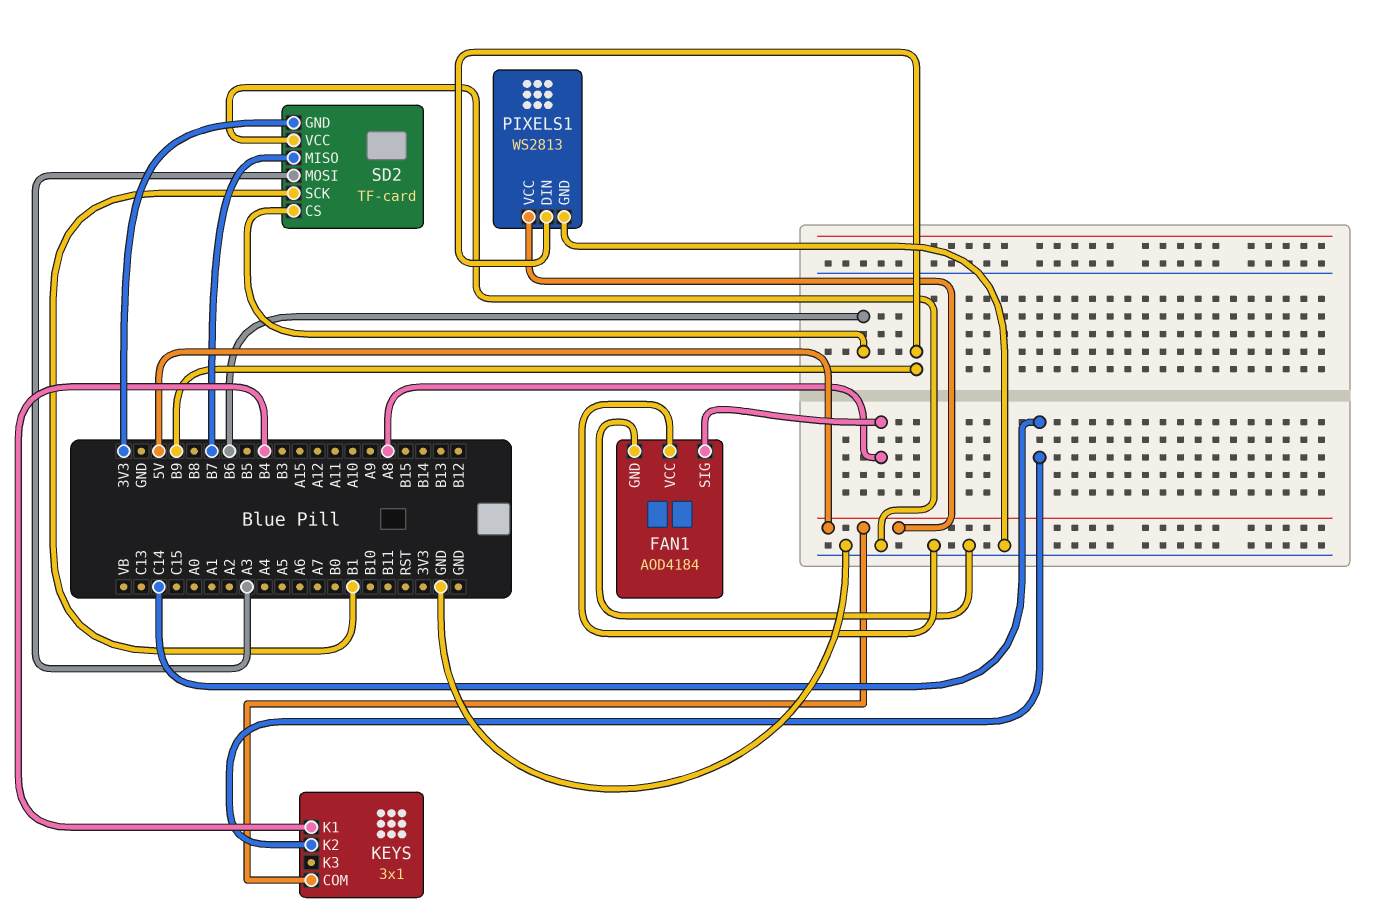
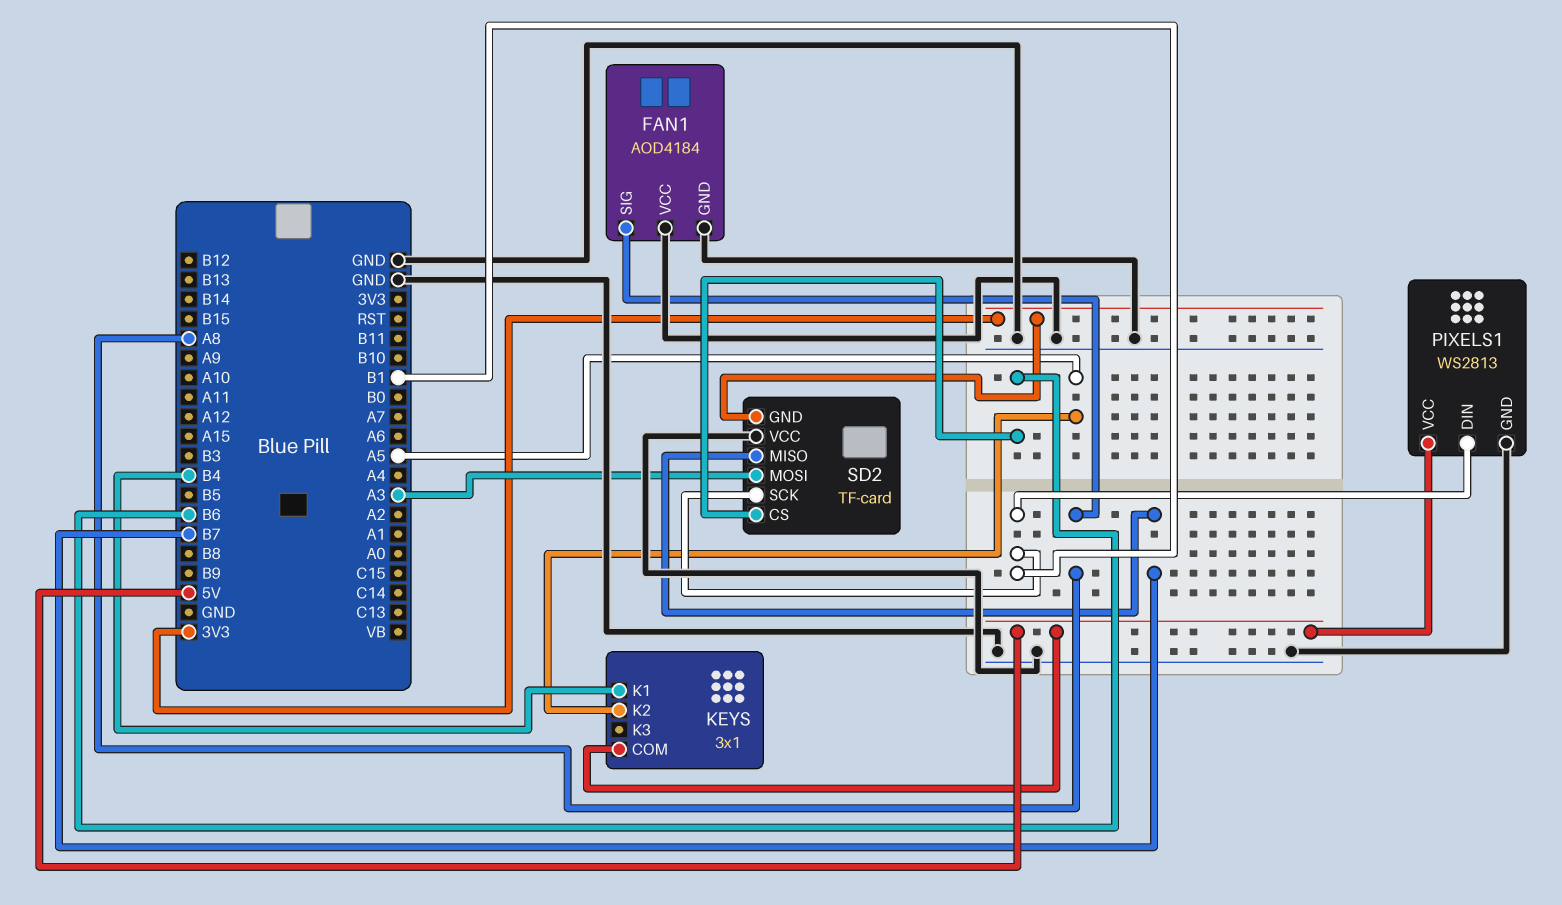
KEYS pin K2: C14 -> A5
PIXELS1 pin DIN: B9 -> B1

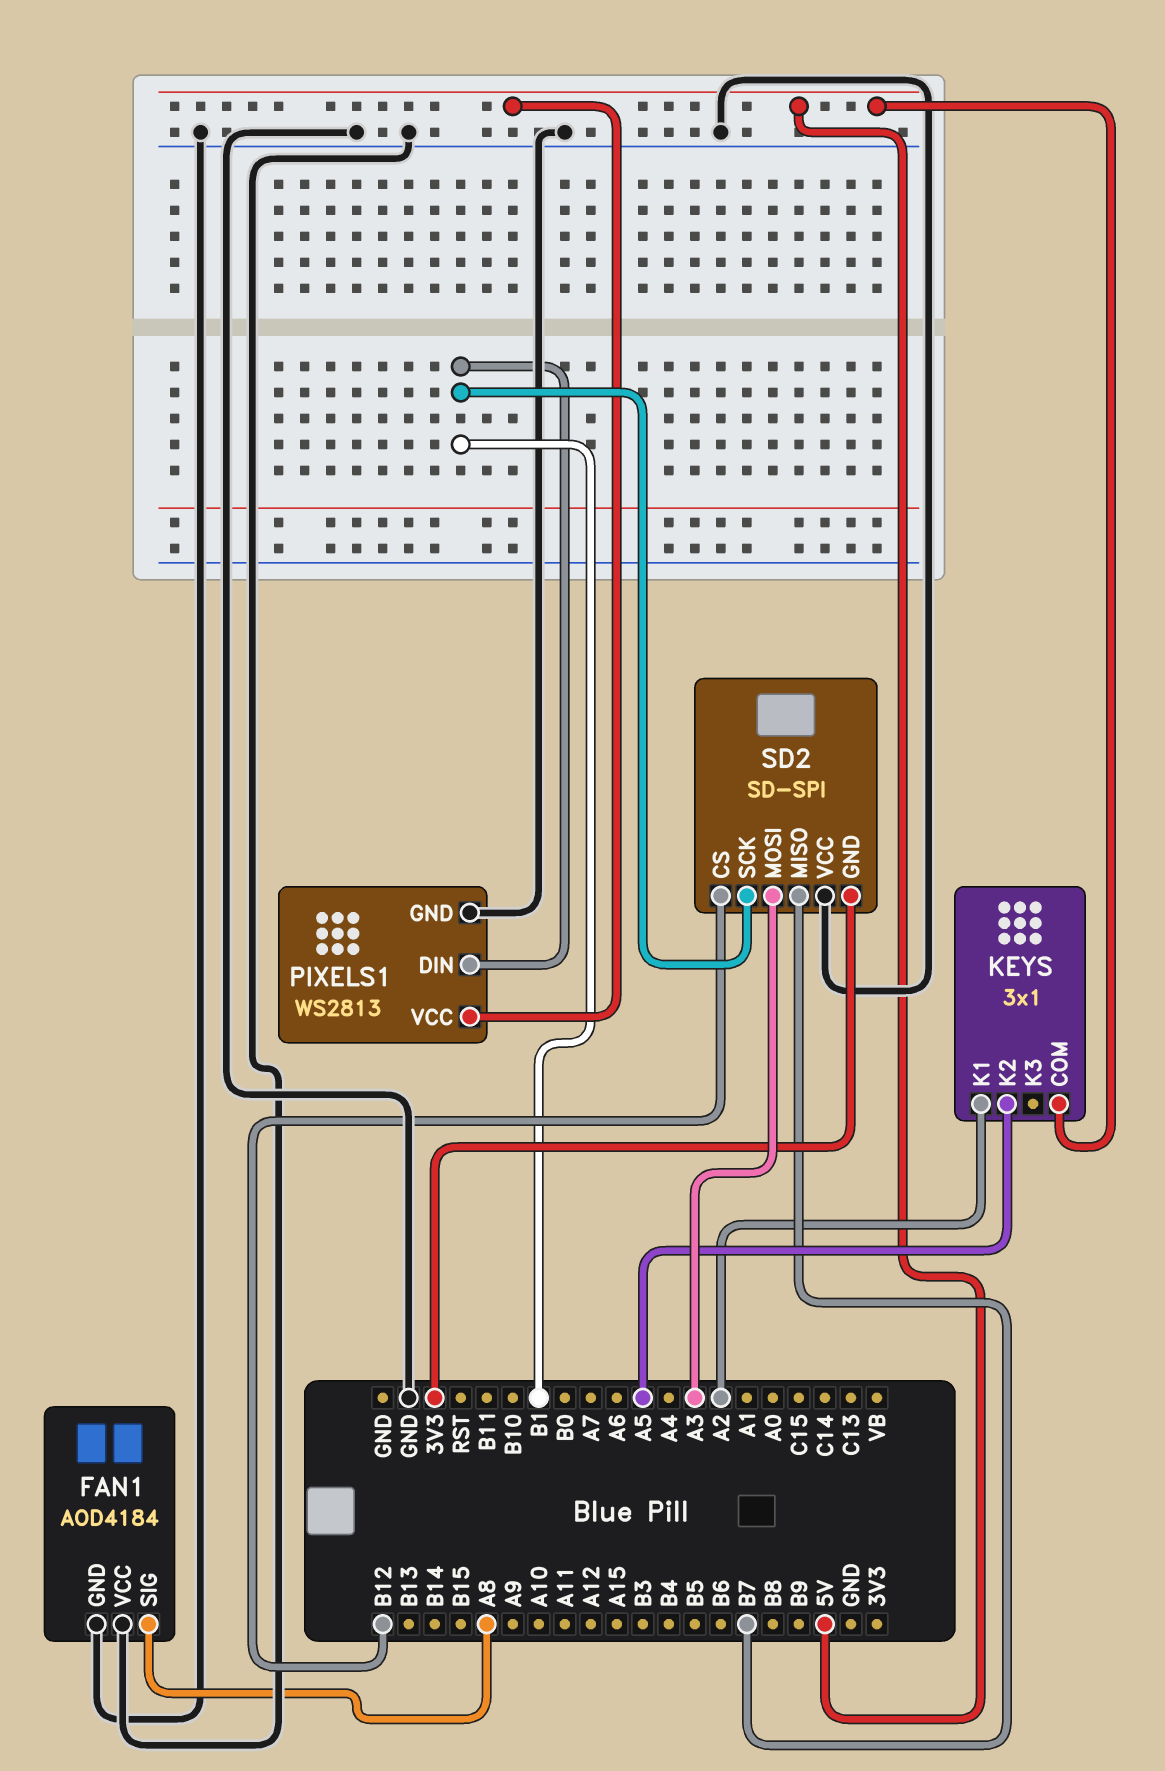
KEYS pin K1: B4 -> A2
SD2: TF-card -> SD-SPI
SD2 pin CS: B6 -> B12

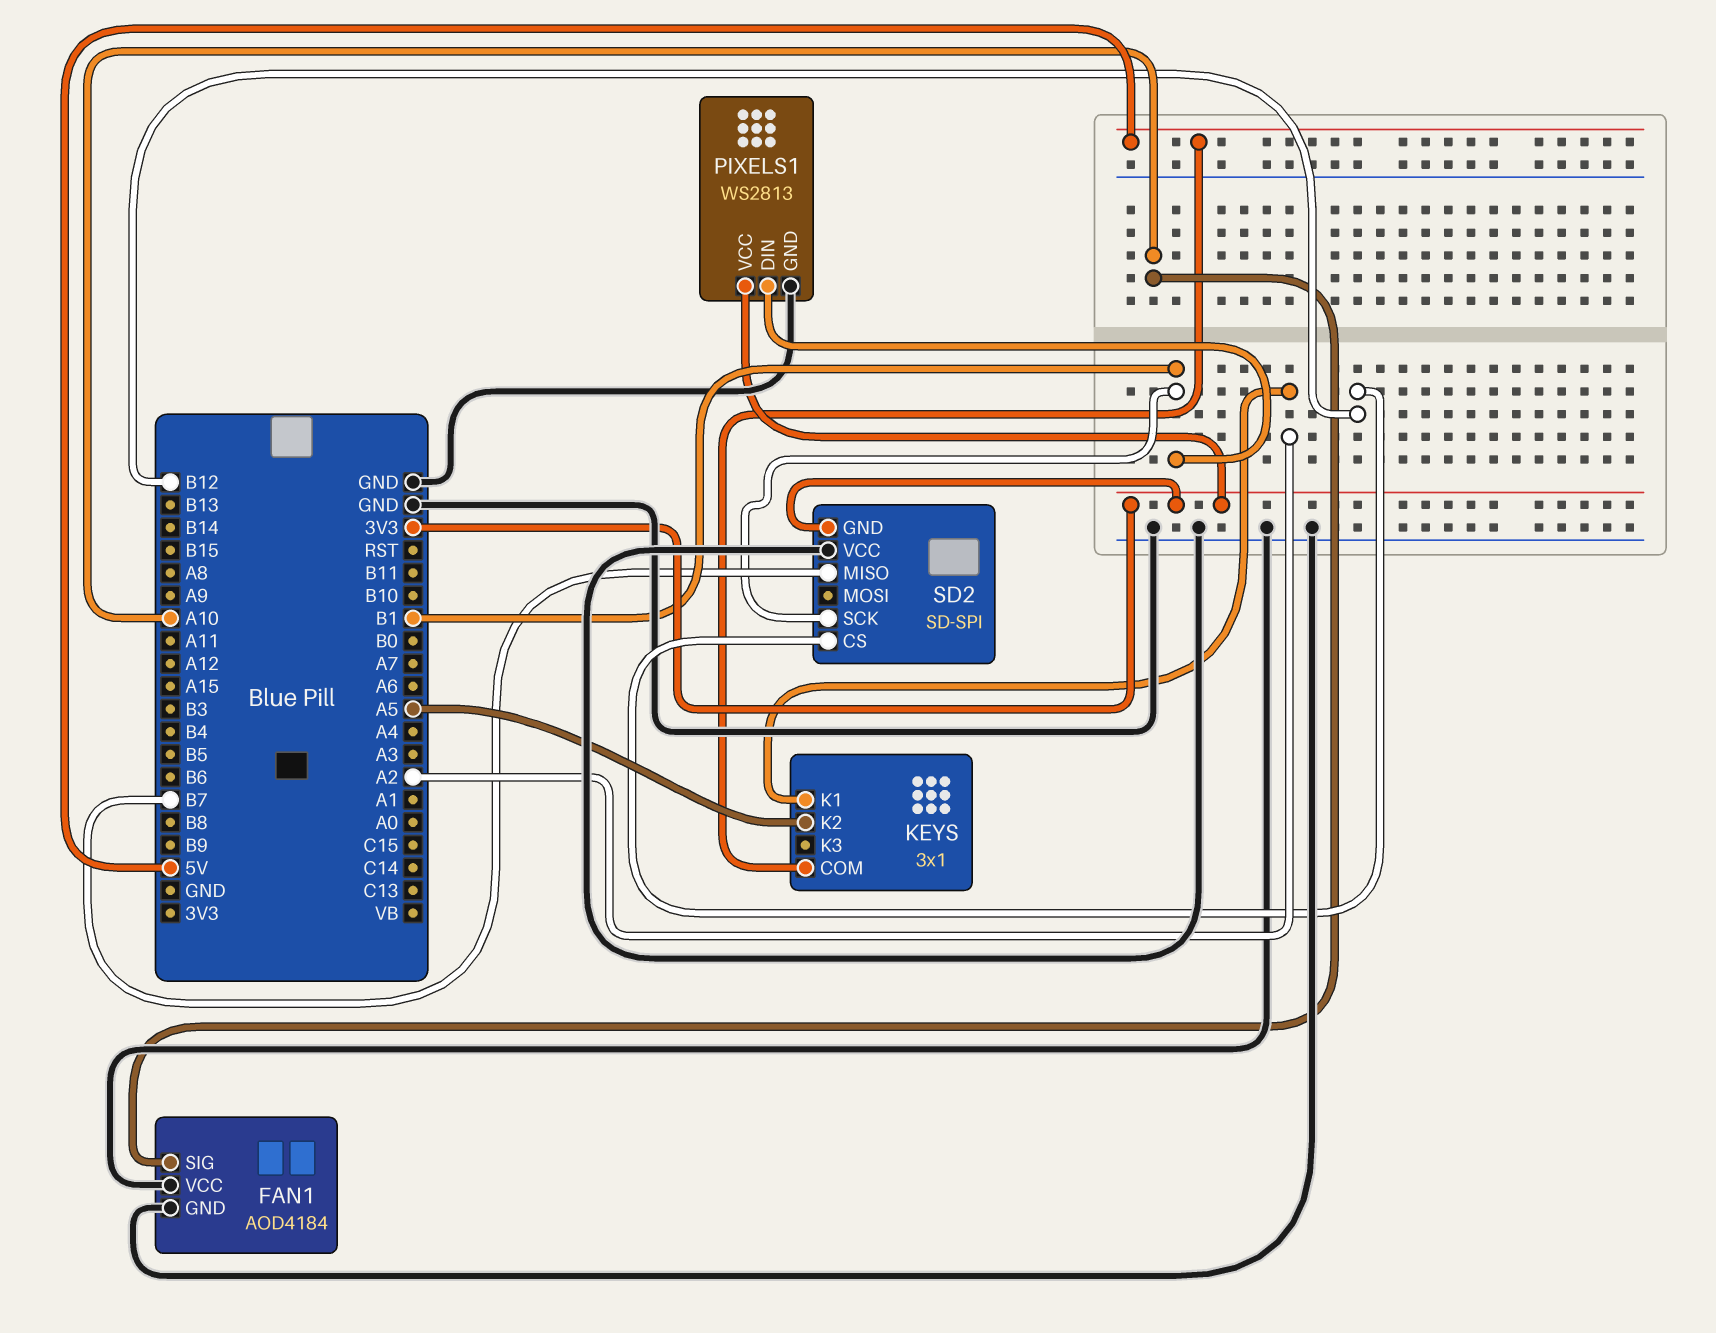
FAN1 pin SIG: A8 -> A10
PIXELS1 pin VCC: 5V -> 3V3
SD2 pin MOSI: A3 -> none

